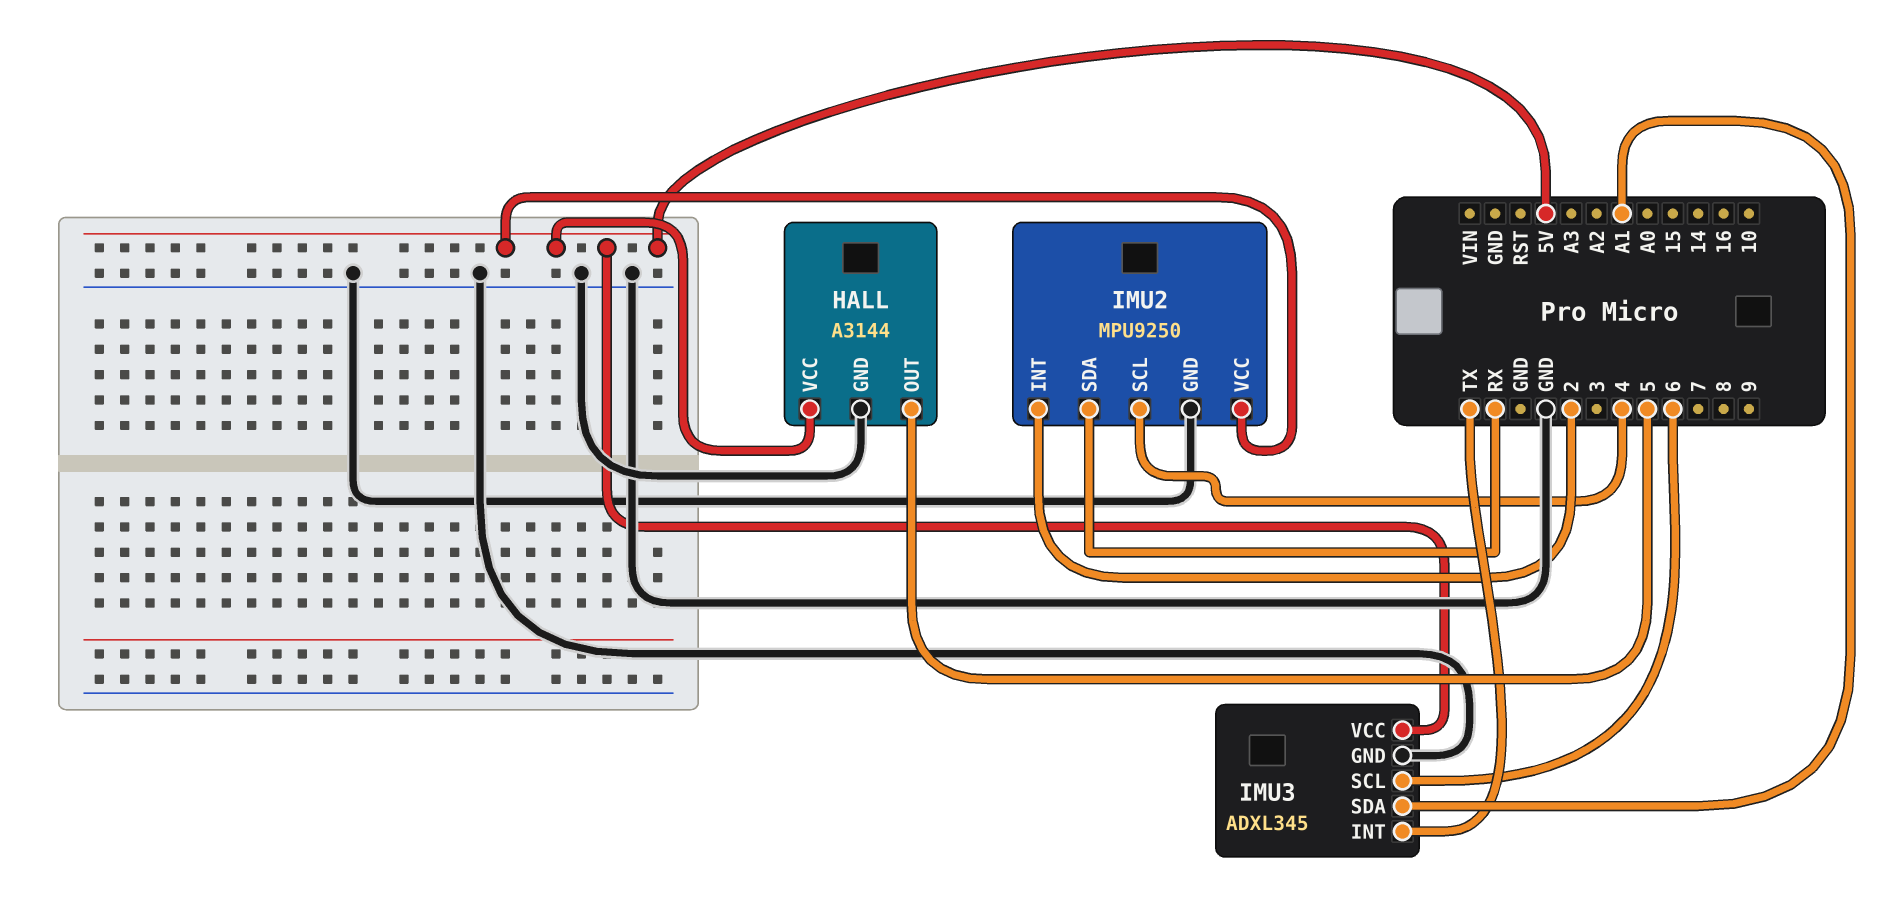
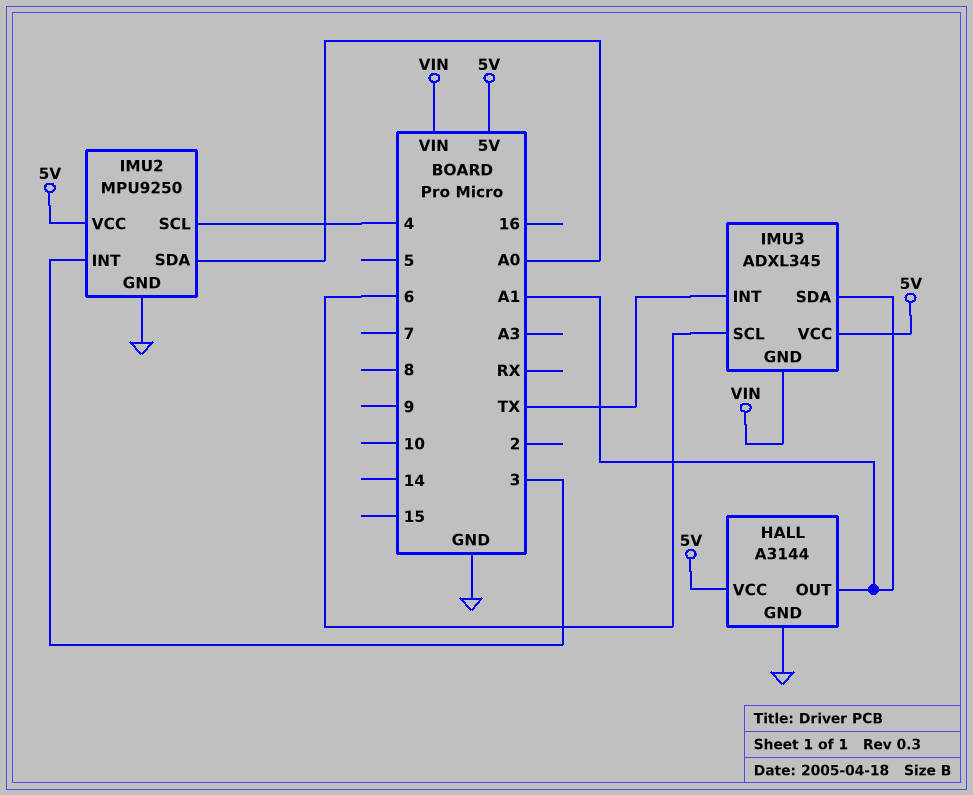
HALL pin OUT: 5 -> A1
IMU2 pin INT: 2 -> 3
IMU2 pin SDA: RX -> A0
IMU3 pin GND: GND -> VIN

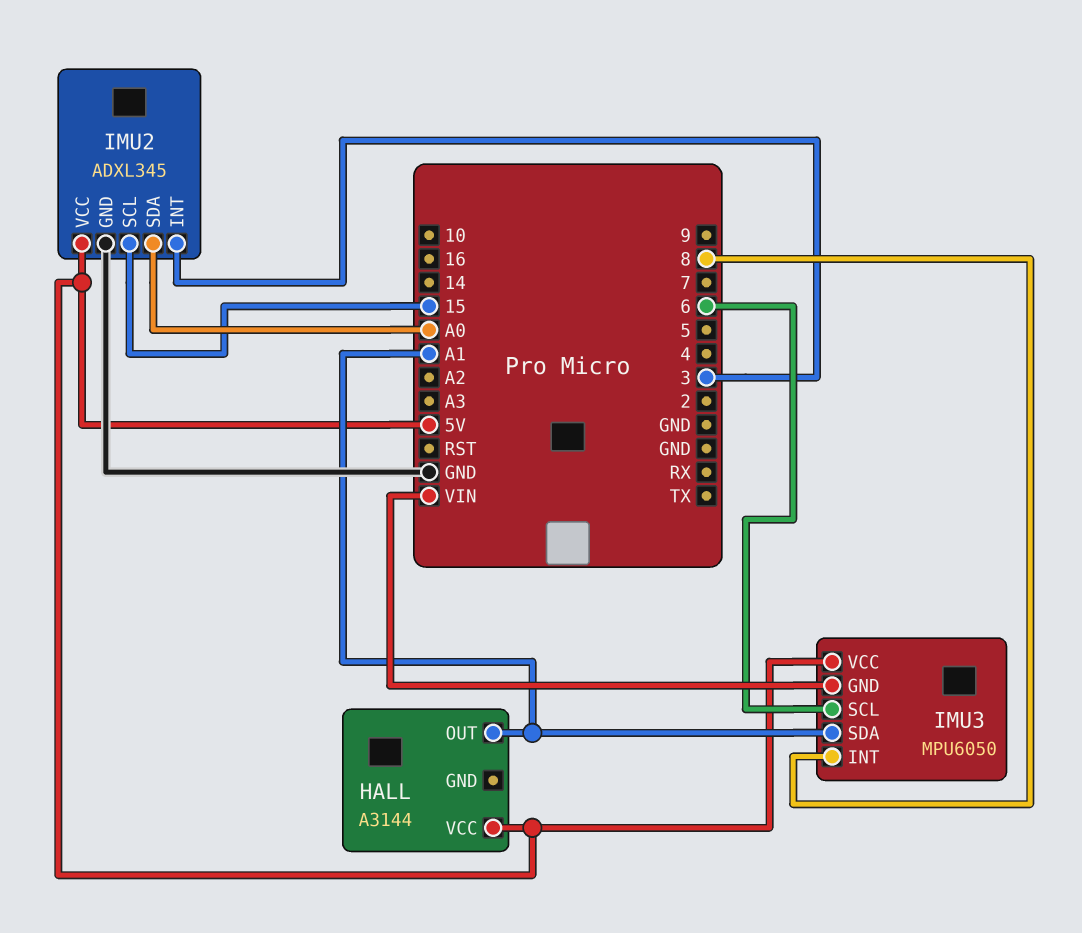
HALL pin GND: GND -> none
IMU2: MPU9250 -> ADXL345
IMU2 pin SCL: 4 -> 15
IMU3: ADXL345 -> MPU6050
IMU3 pin INT: TX -> 8

